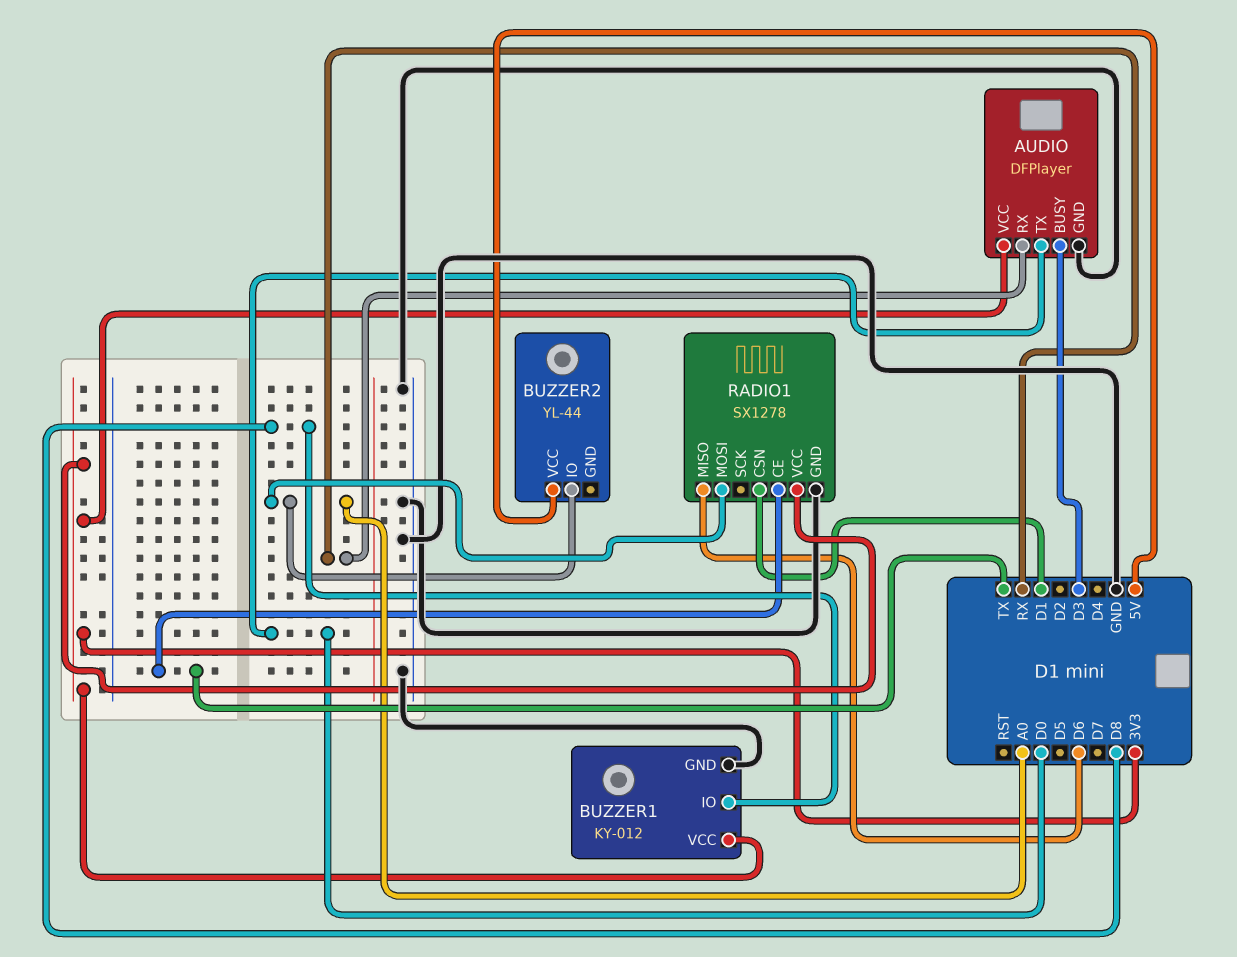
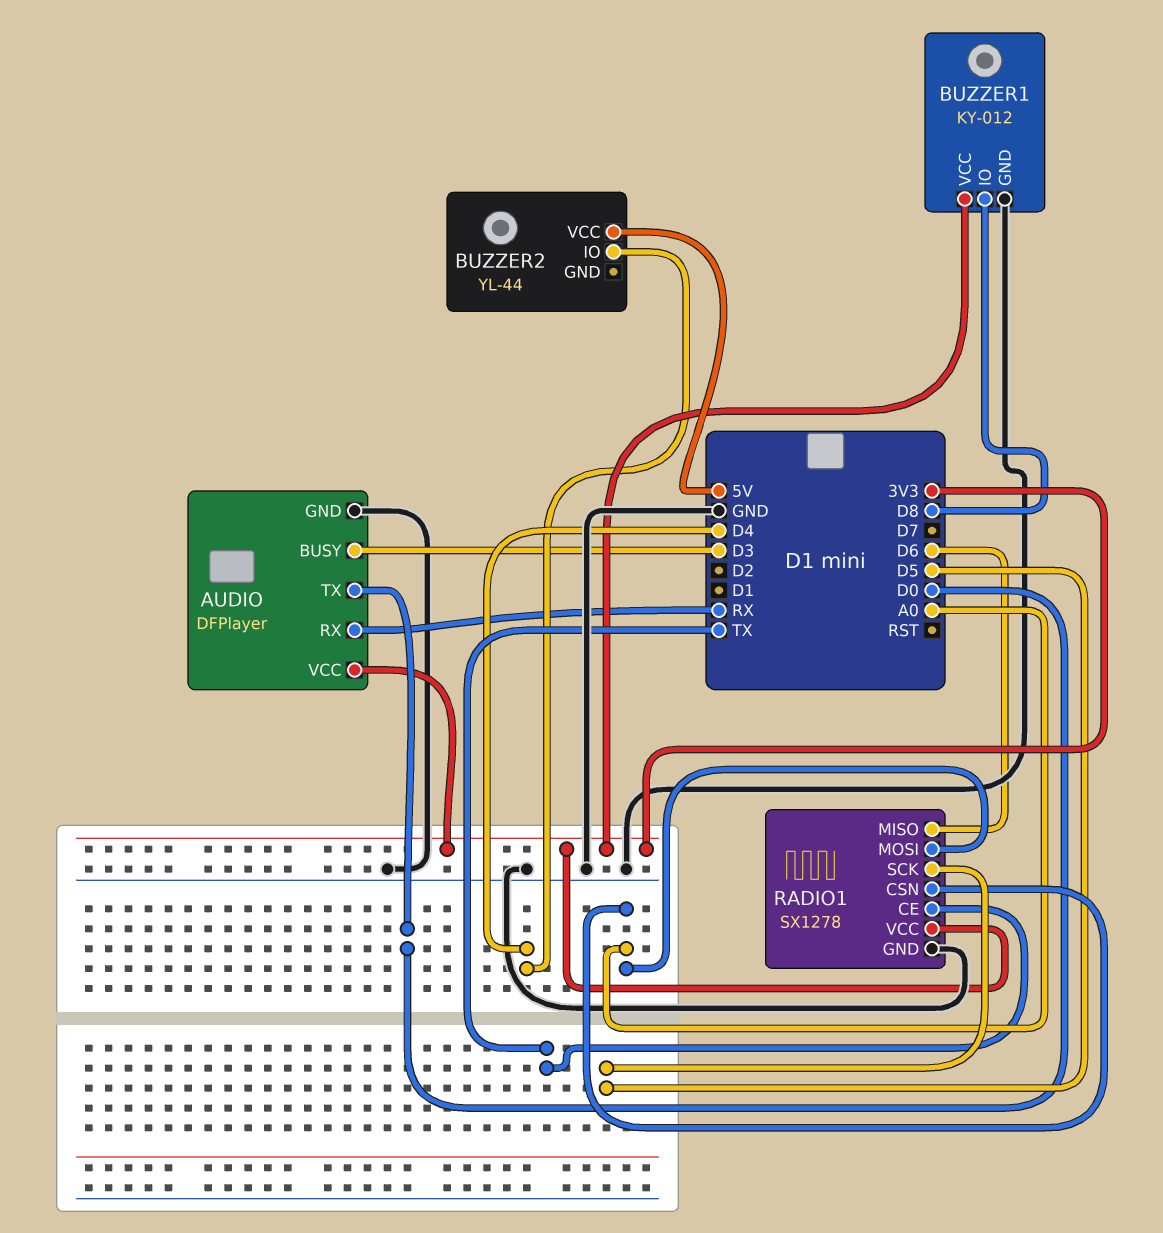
BUZZER2 pin IO: A0 -> D4
RADIO1 pin CSN: D1 -> A0
RADIO1 pin SCK: none -> D5

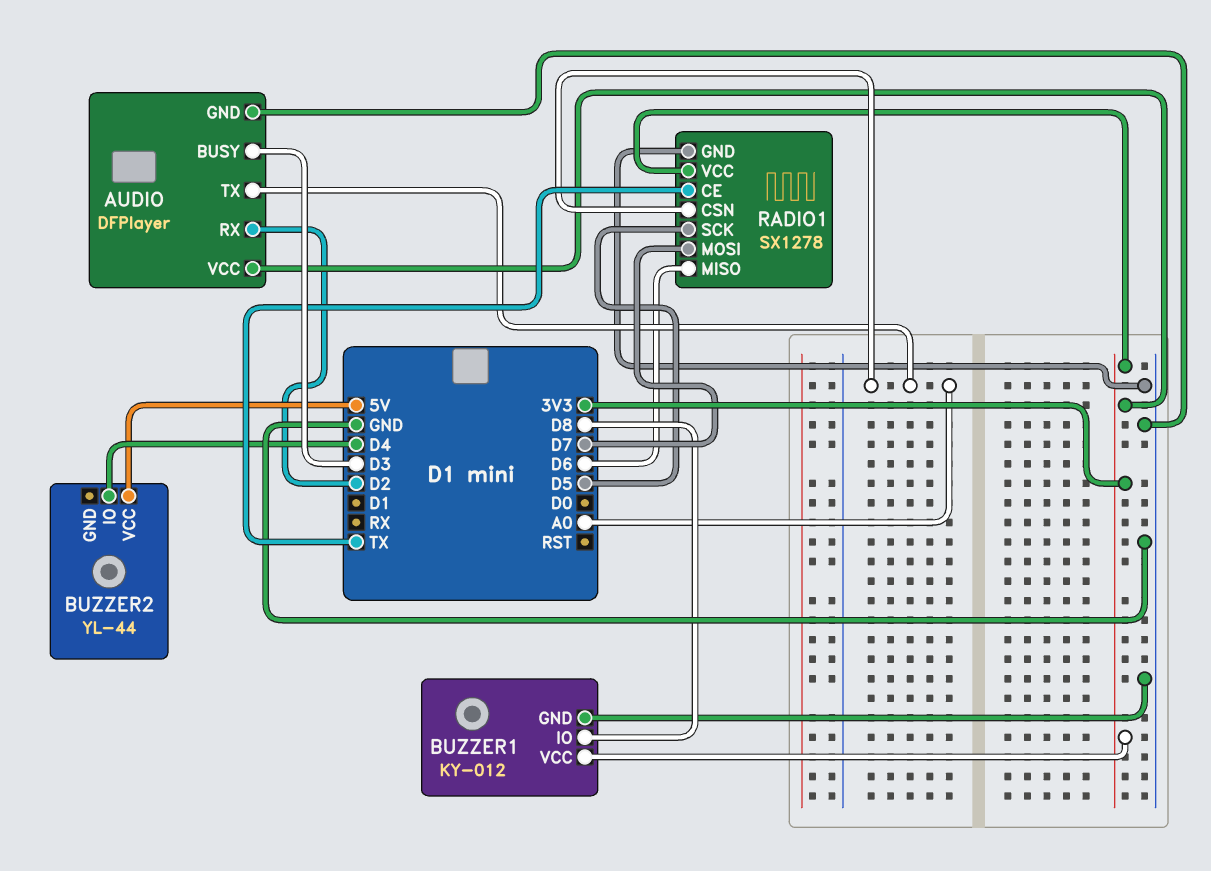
AUDIO pin RX: RX -> D2
AUDIO pin TX: D0 -> A0
RADIO1 pin MOSI: A0 -> D7

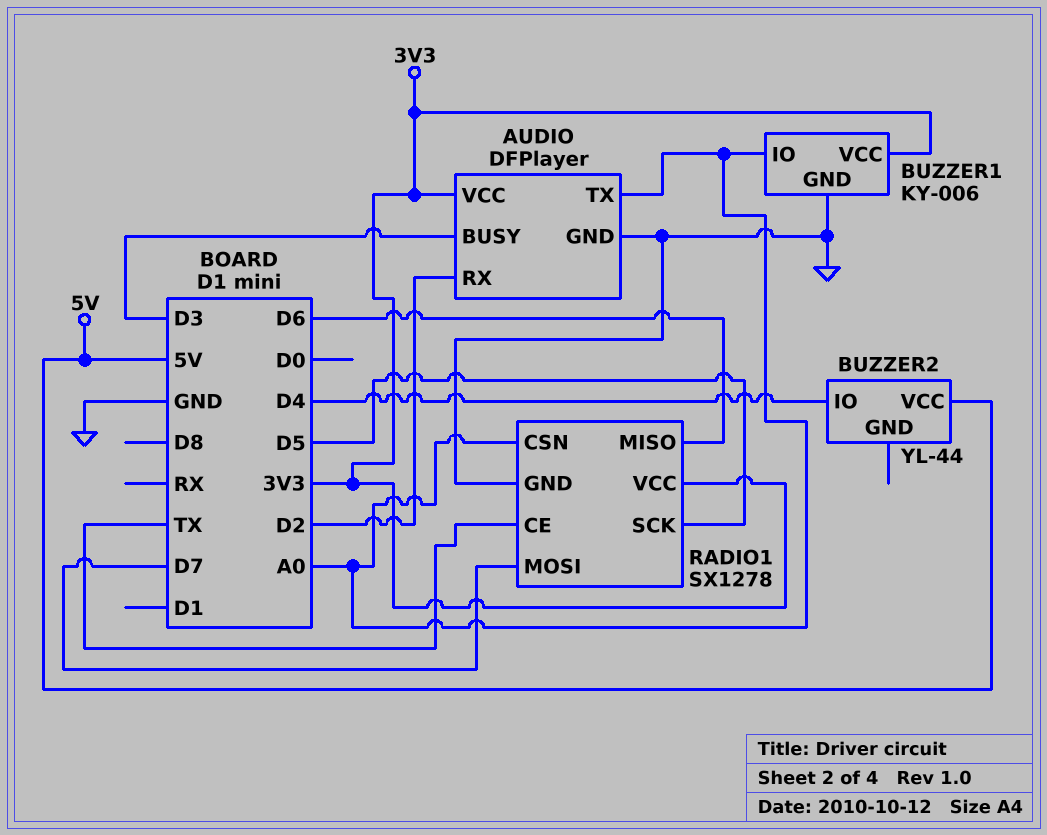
BUZZER1: KY-012 -> KY-006
BUZZER1 pin IO: D8 -> A0

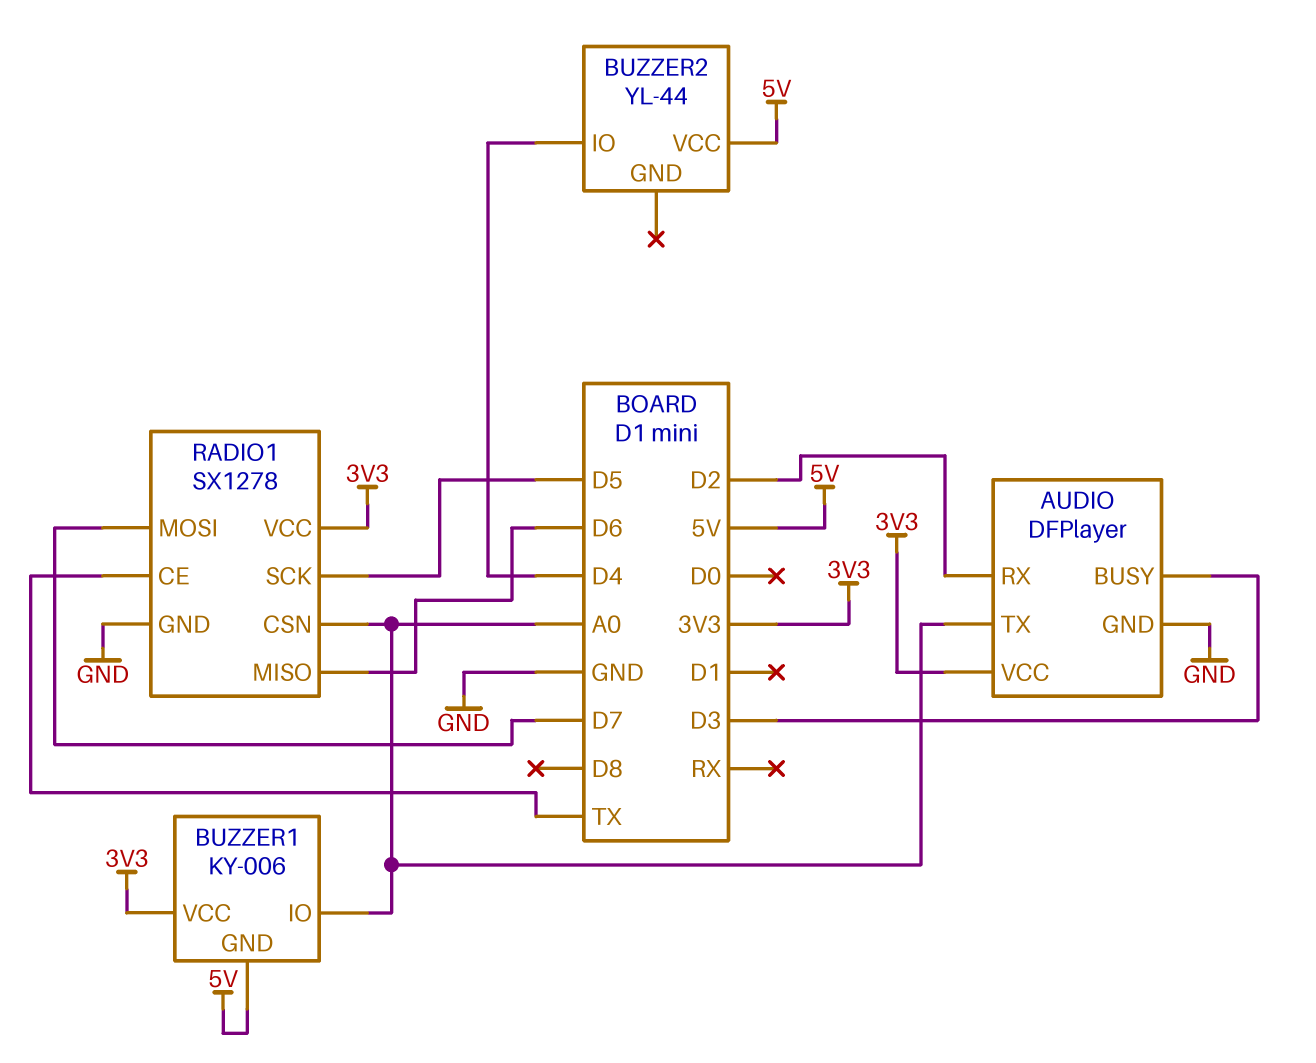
BUZZER1 pin GND: GND -> 5V

